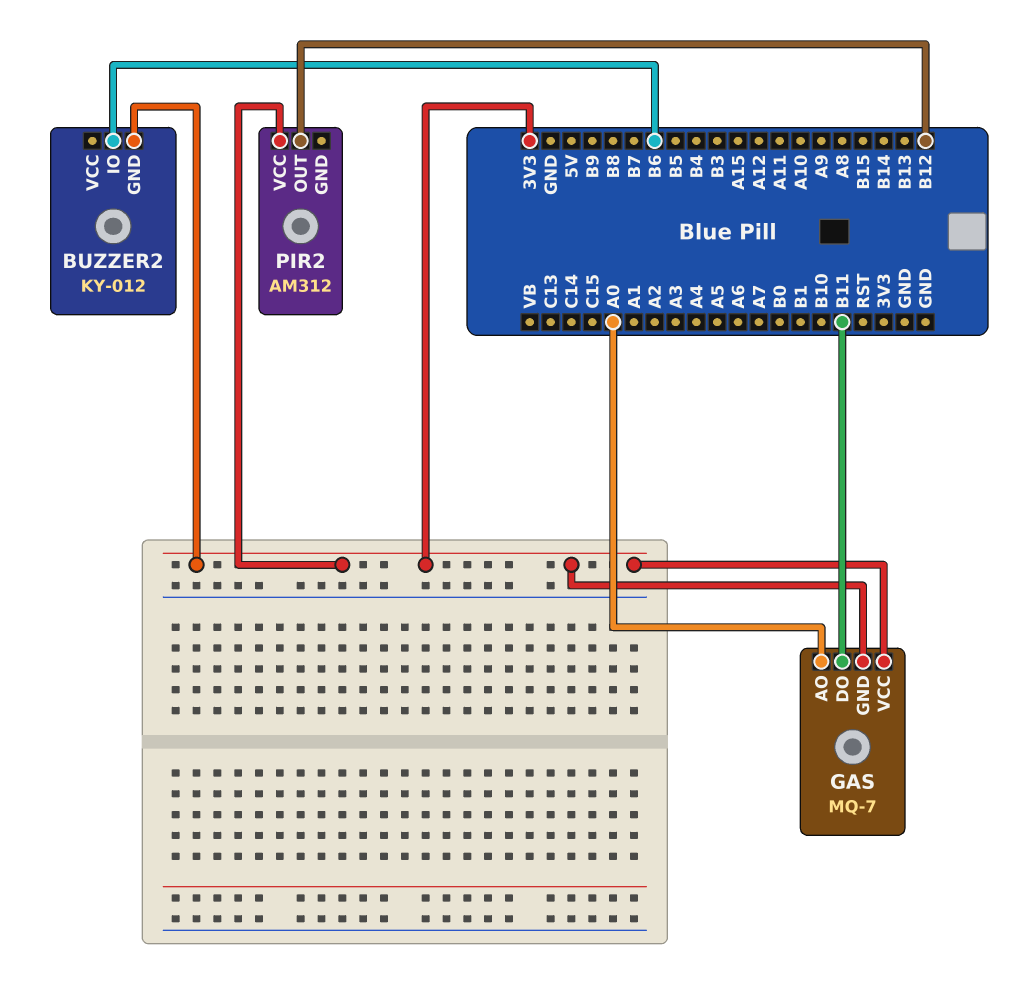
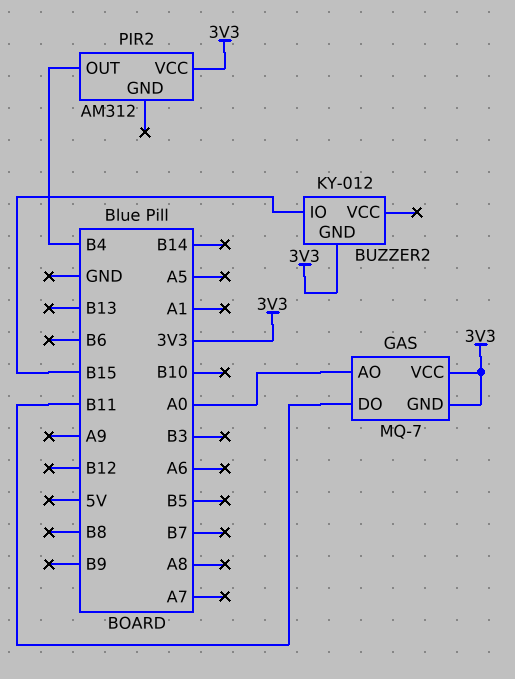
BUZZER2 pin IO: B6 -> B15
PIR2 pin OUT: B12 -> B4

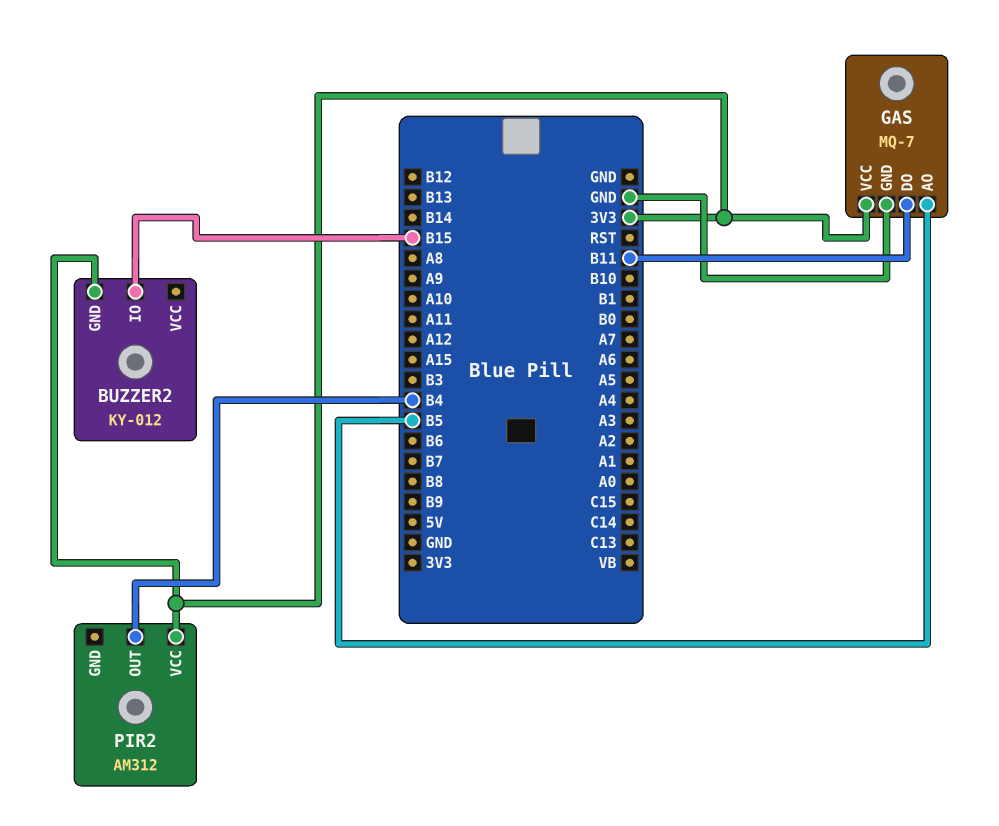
GAS pin AO: A0 -> B5
GAS pin GND: 3V3 -> GND

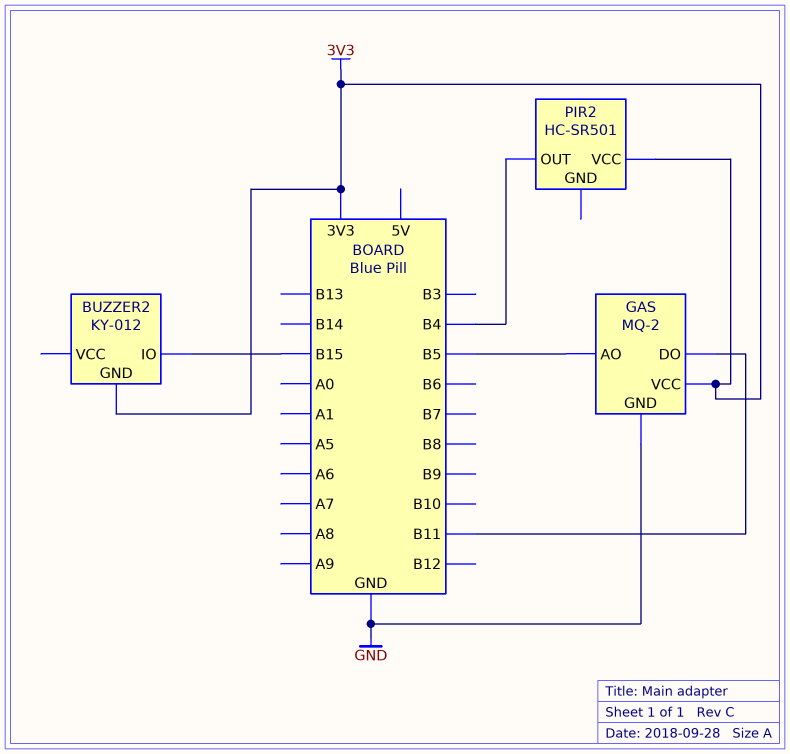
GAS: MQ-7 -> MQ-2
PIR2: AM312 -> HC-SR501

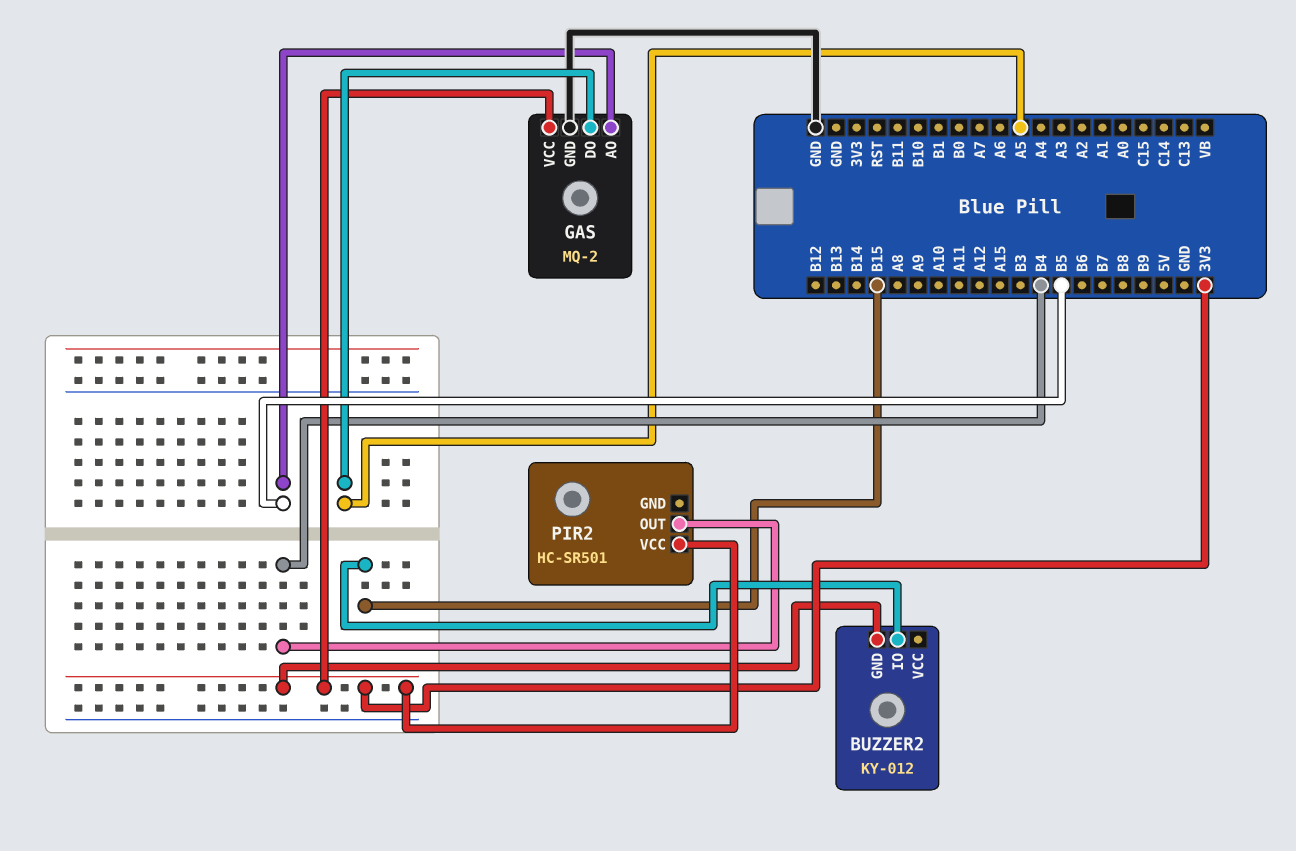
GAS pin DO: B11 -> A5

